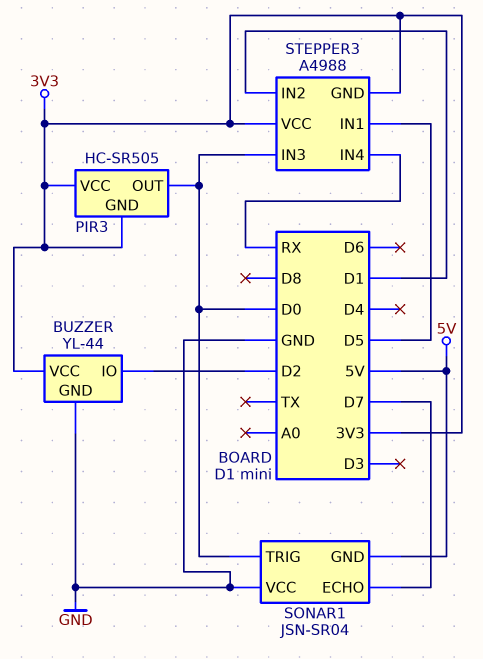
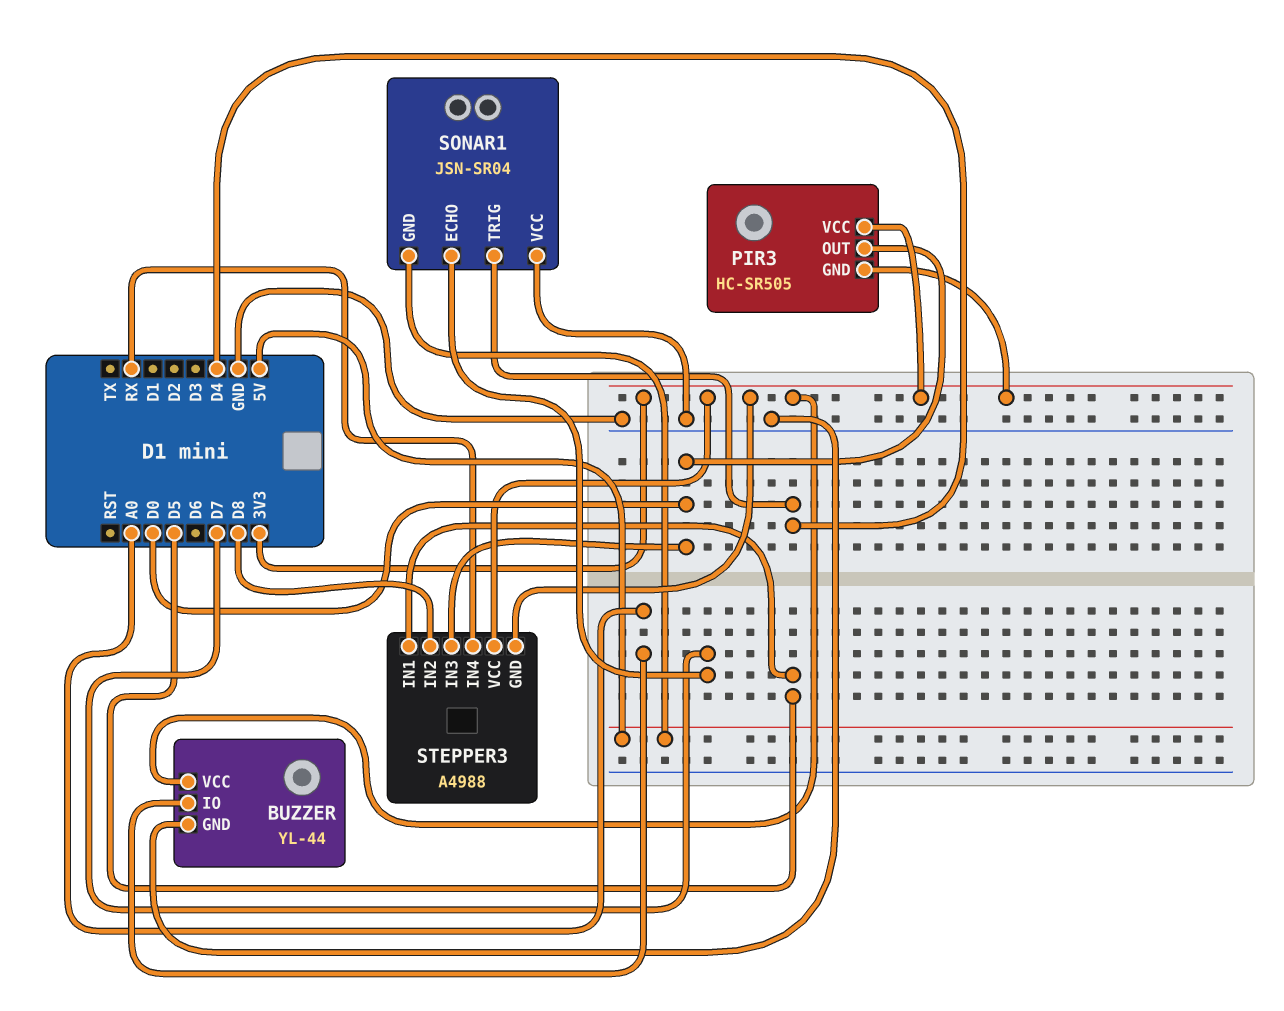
BUZZER pin IO: D2 -> A0
SONAR1 pin TRIG: D0 -> D4
STEPPER3 pin IN2: D1 -> D8

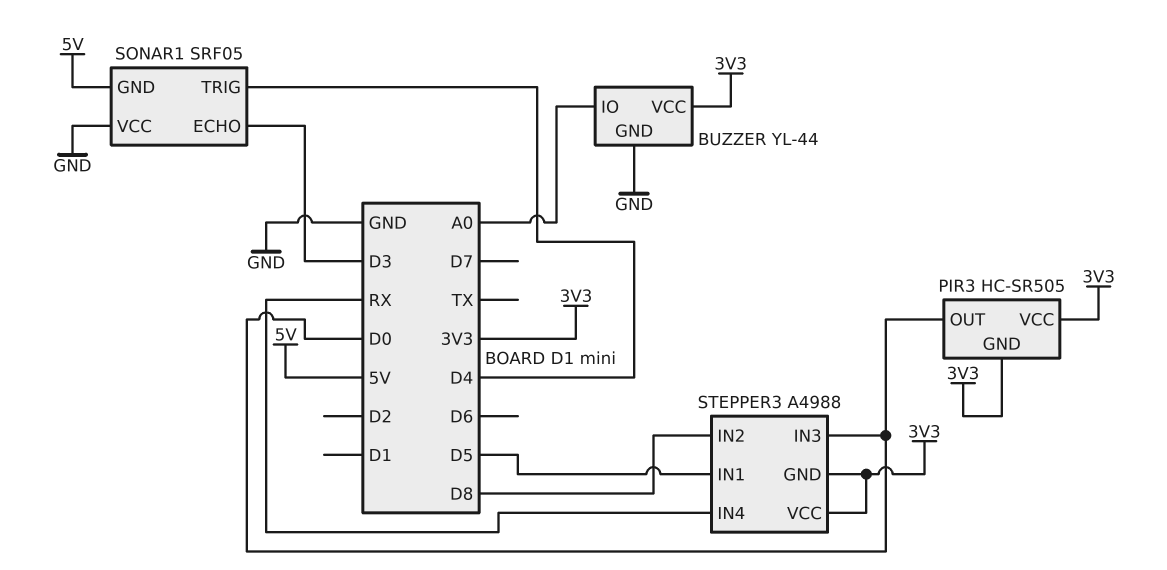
SONAR1: JSN-SR04 -> SRF05
SONAR1 pin ECHO: D7 -> D3

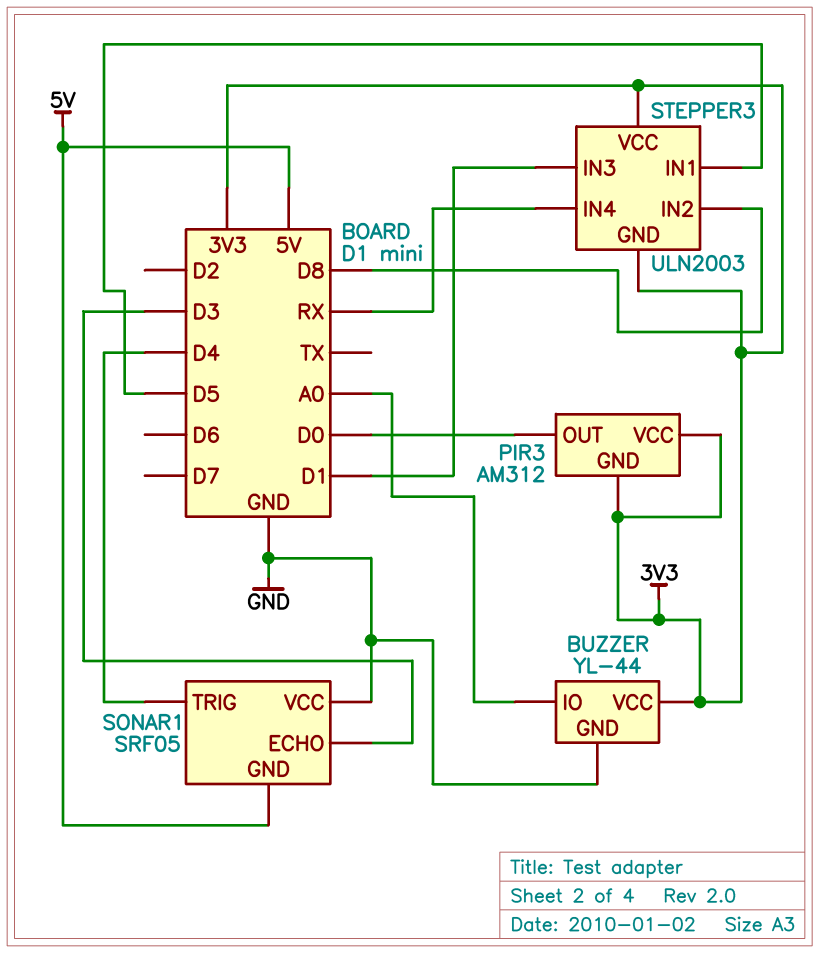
PIR3: HC-SR505 -> AM312
STEPPER3: A4988 -> ULN2003
STEPPER3 pin IN3: D0 -> D1

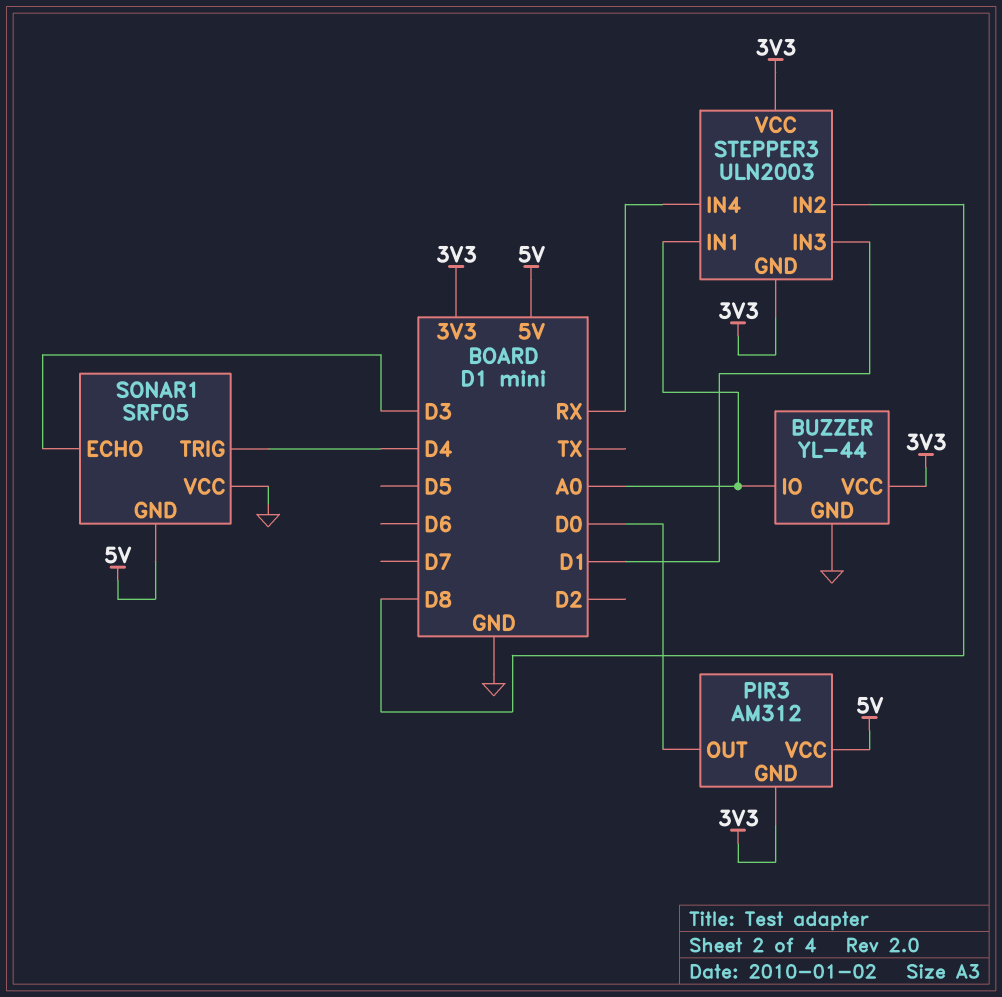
PIR3 pin VCC: 3V3 -> 5V
STEPPER3 pin IN1: D5 -> A0

